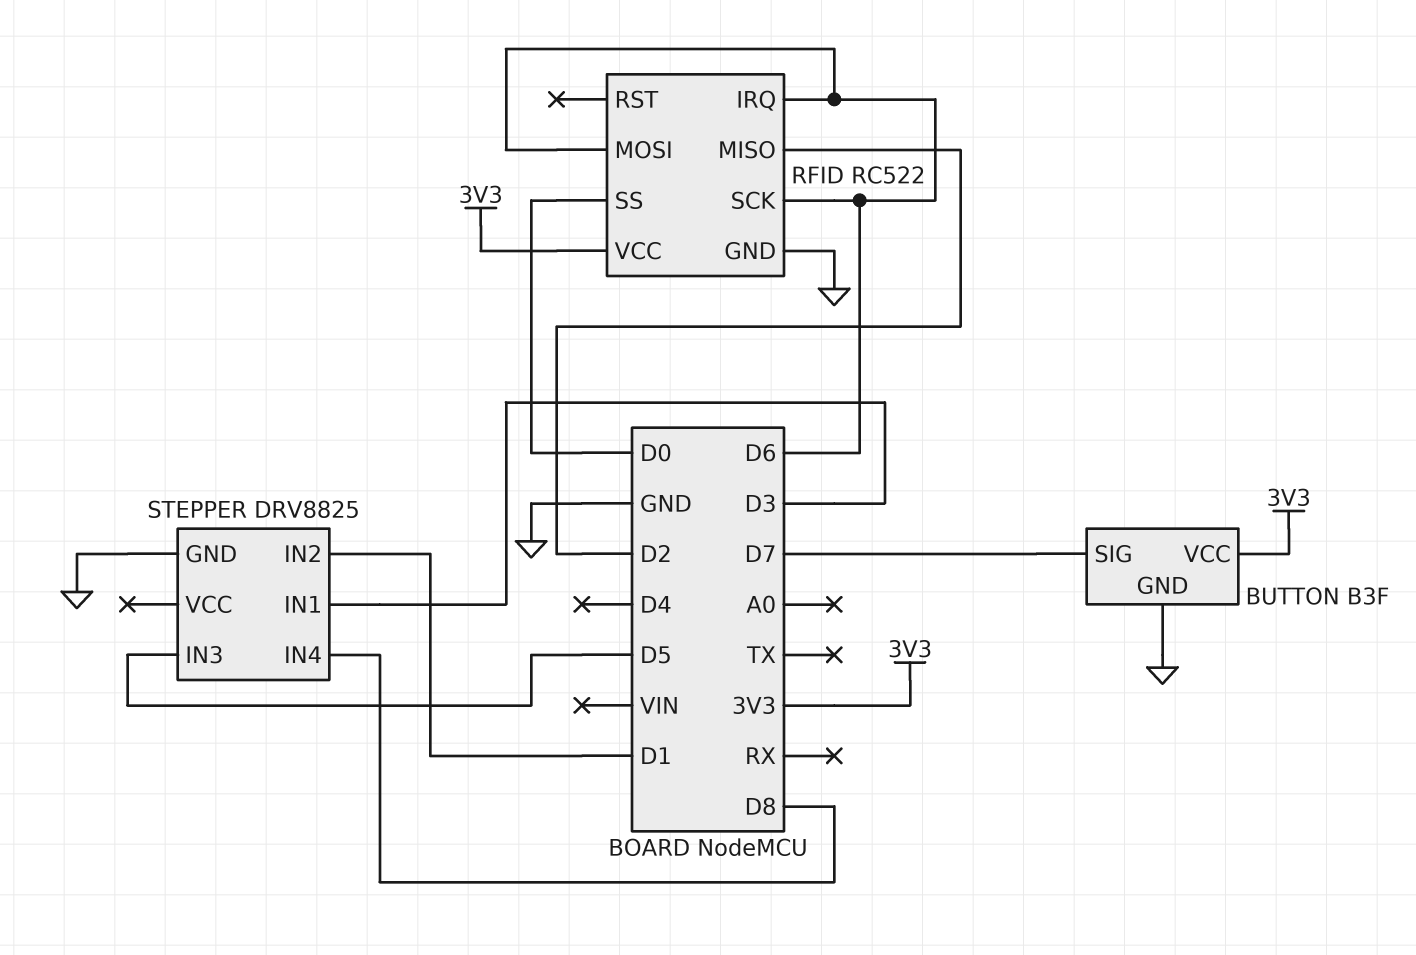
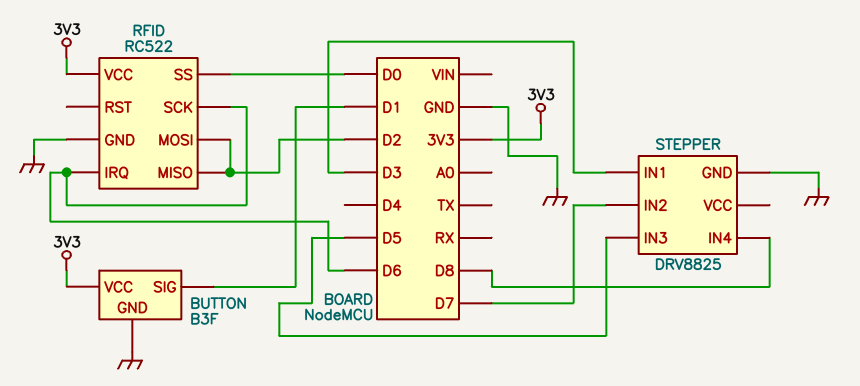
BUTTON pin SIG: D7 -> D1
RFID pin MOSI: D6 -> D2
STEPPER pin IN2: D1 -> D7

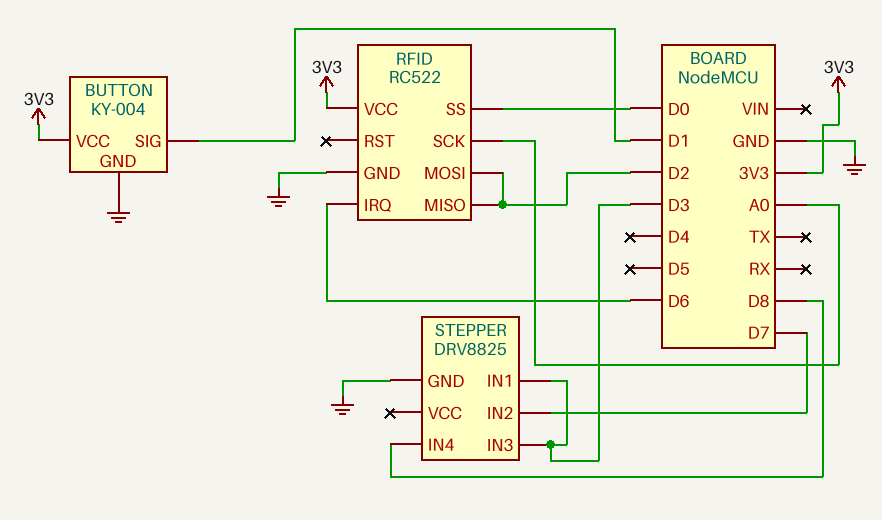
BUTTON: B3F -> KY-004
RFID pin SCK: D6 -> A0
STEPPER pin IN3: D5 -> D3

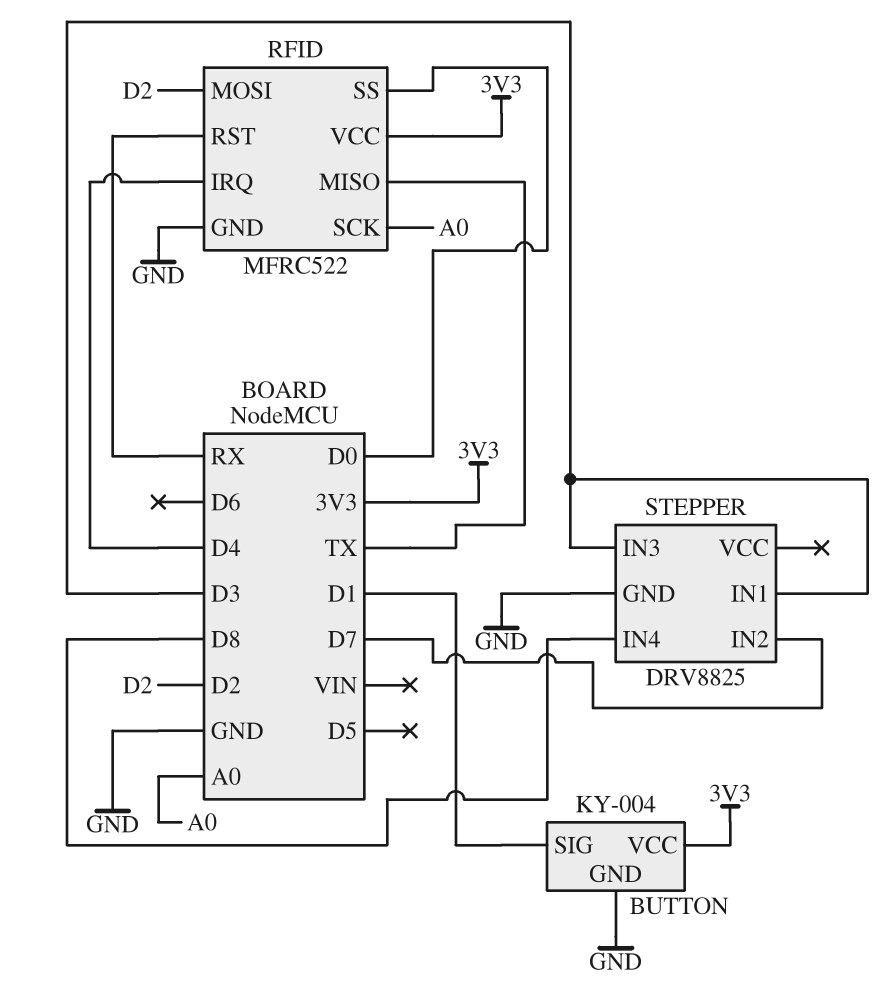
RFID: RC522 -> MFRC522
RFID pin IRQ: D6 -> D4
RFID pin MISO: D2 -> TX
RFID pin RST: none -> RX

